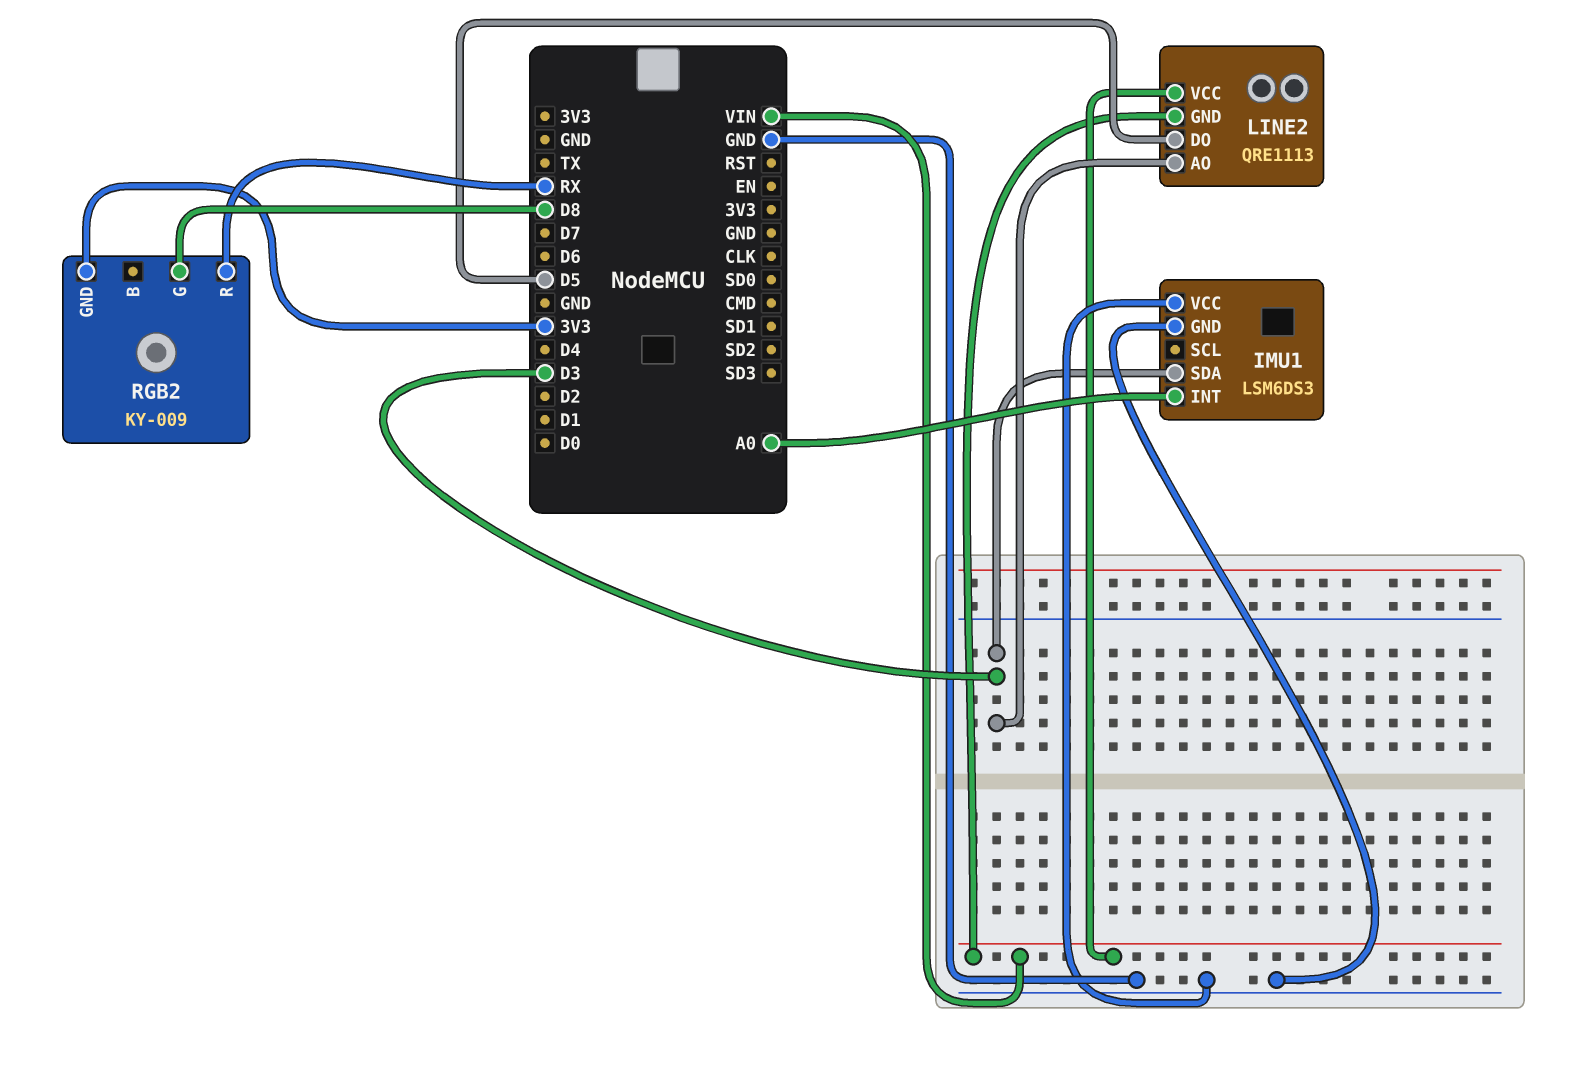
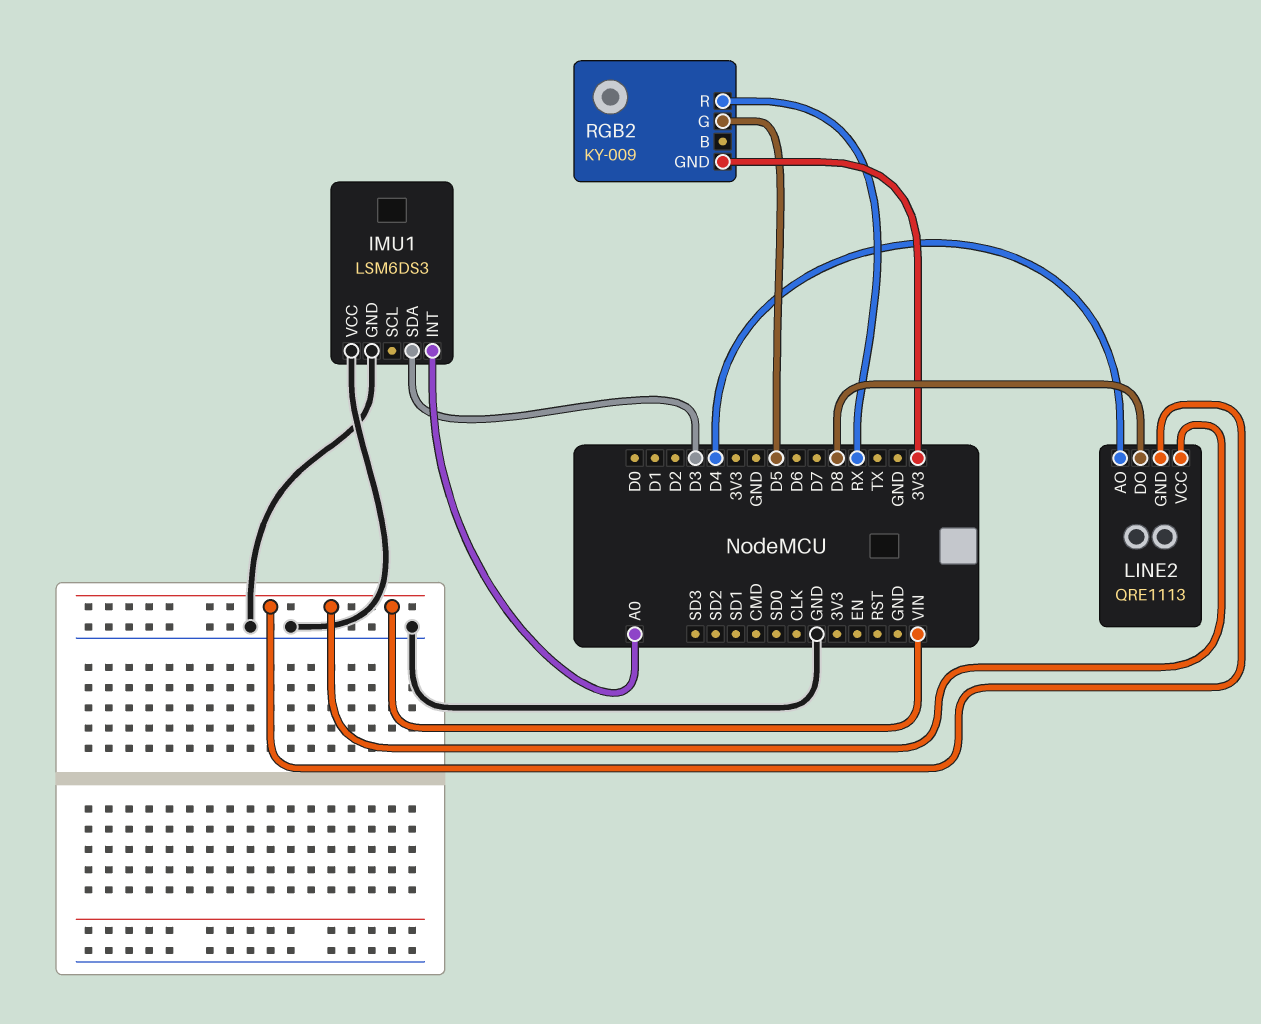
LINE2 pin AO: D3 -> D4
LINE2 pin DO: D5 -> D8
RGB2 pin G: D8 -> D5

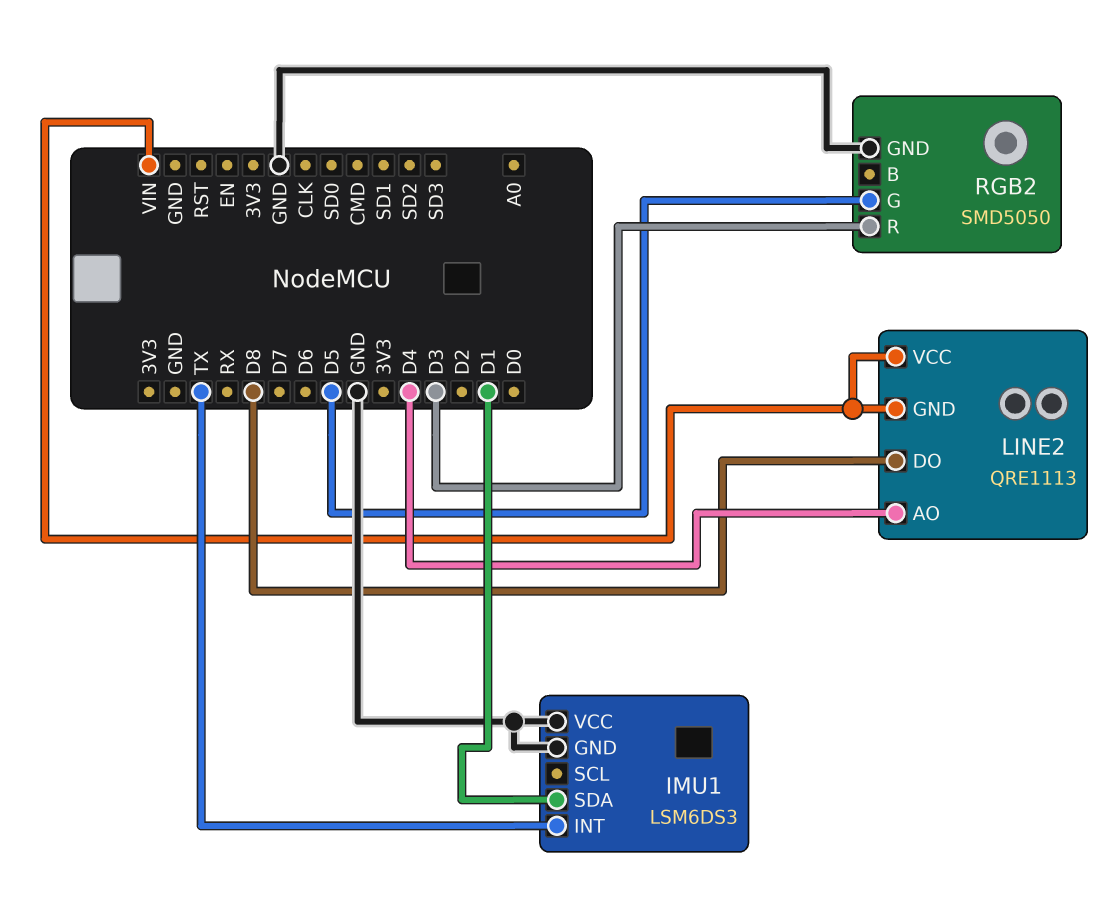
IMU1 pin INT: A0 -> TX
IMU1 pin SDA: D3 -> D1
RGB2: KY-009 -> SMD5050
RGB2 pin GND: 3V3 -> GND
RGB2 pin R: RX -> D3

